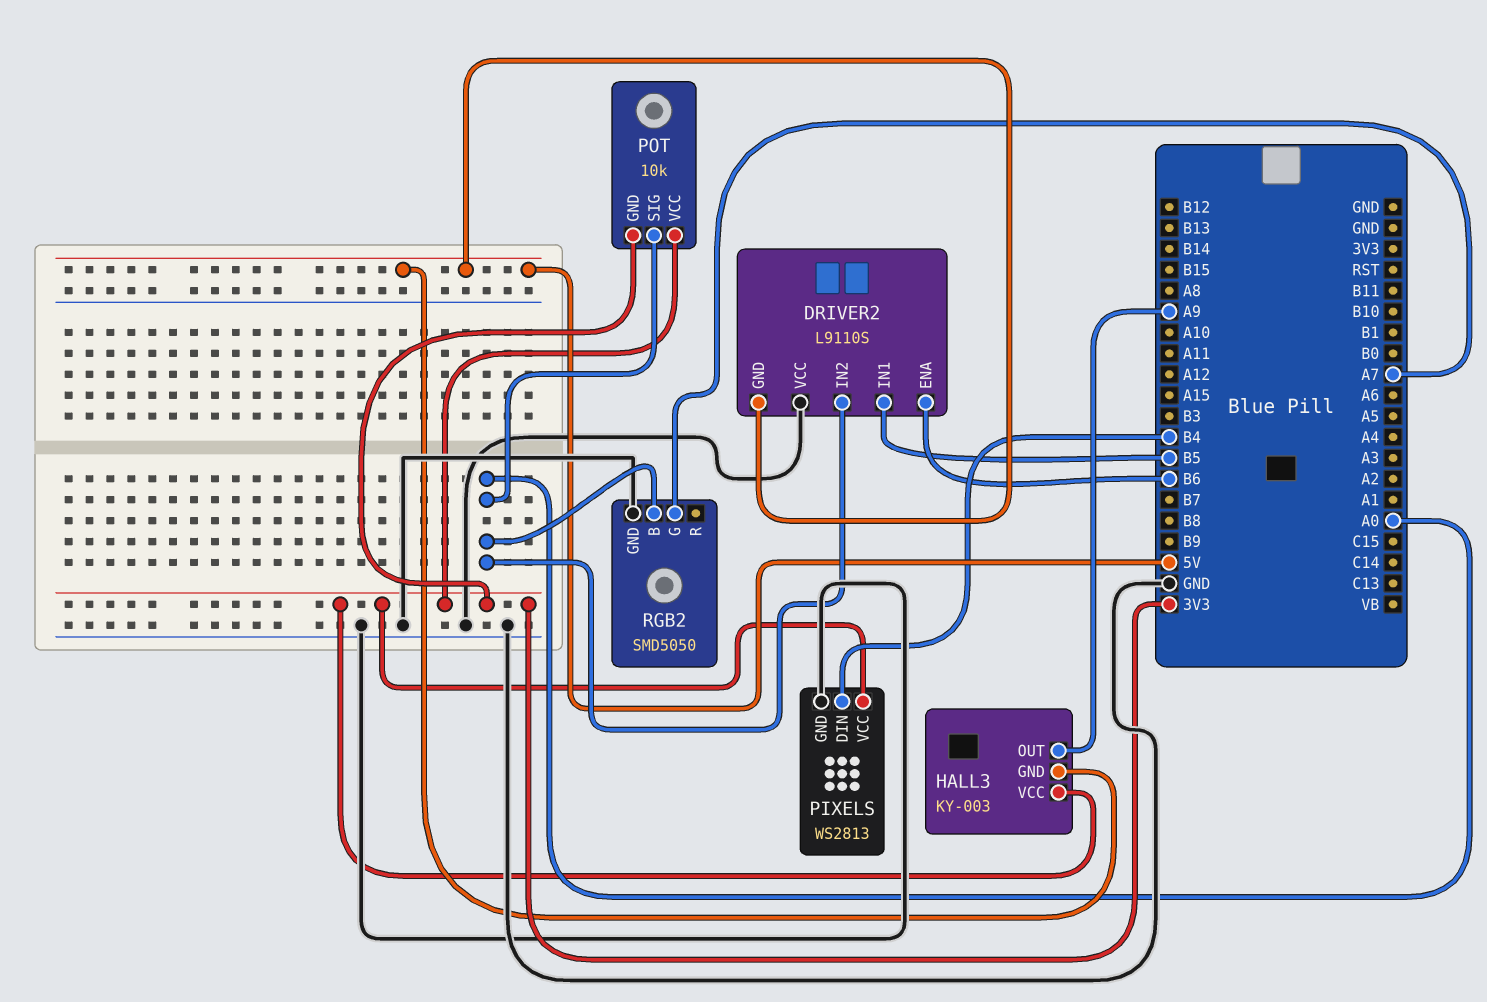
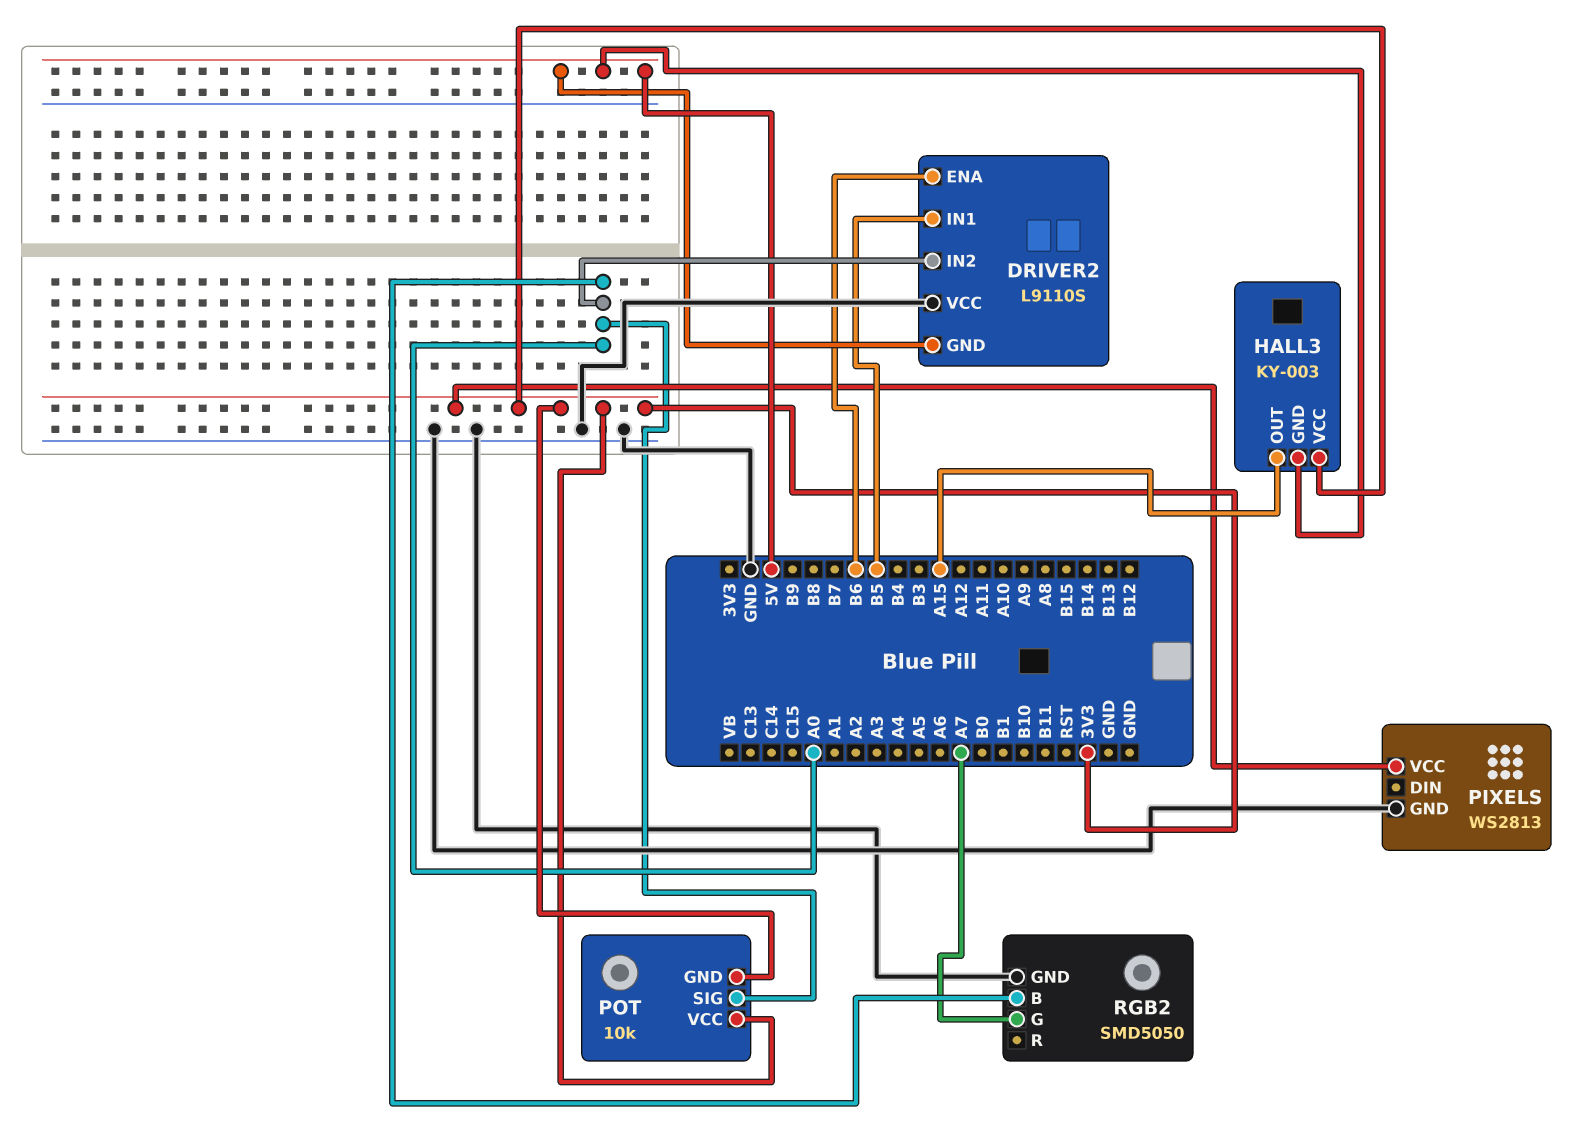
HALL3 pin OUT: A9 -> A15
PIXELS pin DIN: B4 -> none

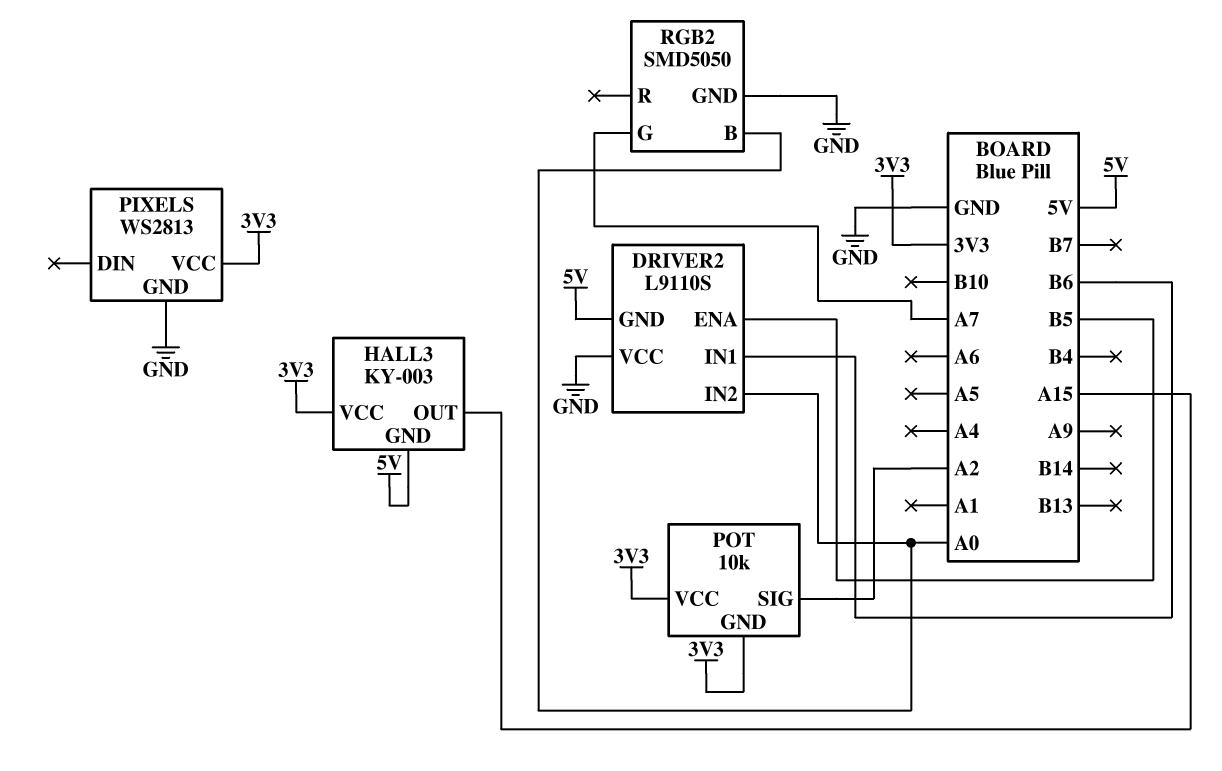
DRIVER2 pin ENA: B6 -> B5
DRIVER2 pin IN1: B5 -> B6
POT pin SIG: A0 -> A2

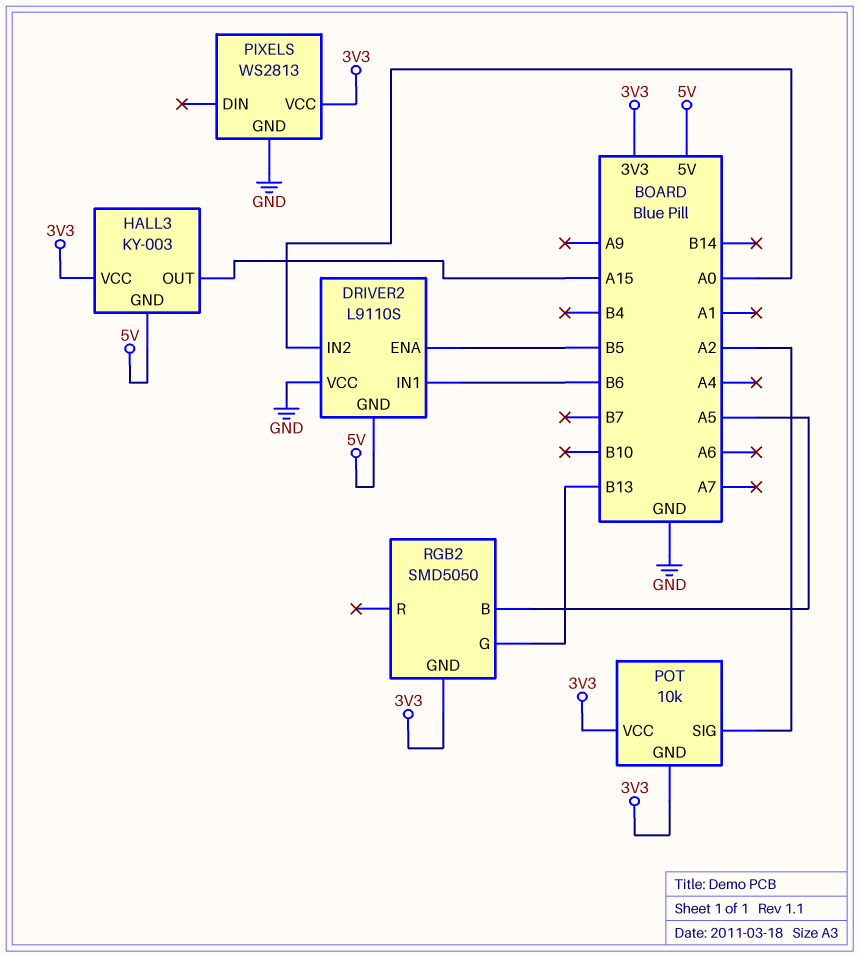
RGB2 pin B: A0 -> A5
RGB2 pin G: A7 -> B13
RGB2 pin GND: GND -> 3V3

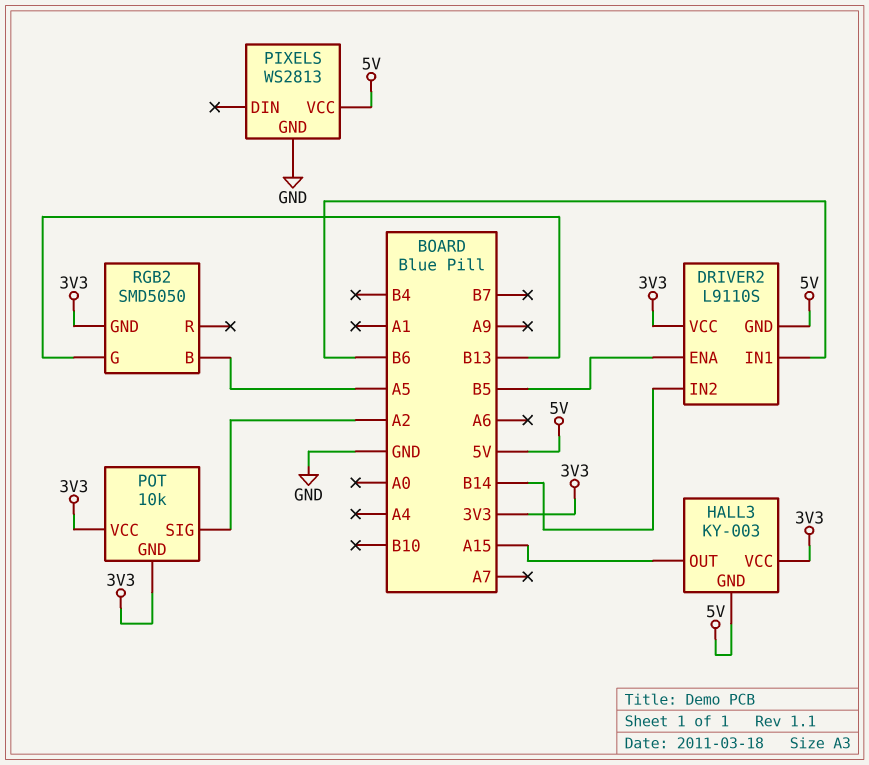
DRIVER2 pin IN2: A0 -> B14
DRIVER2 pin VCC: GND -> 3V3
PIXELS pin VCC: 3V3 -> 5V

